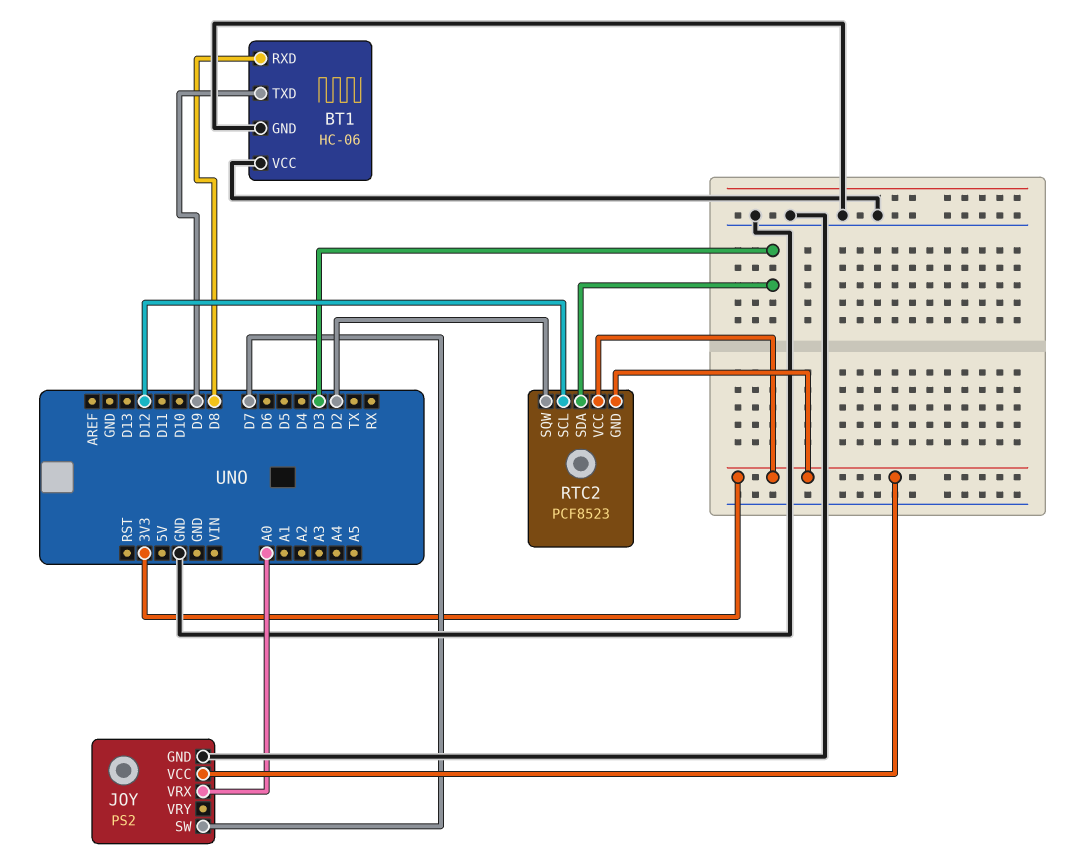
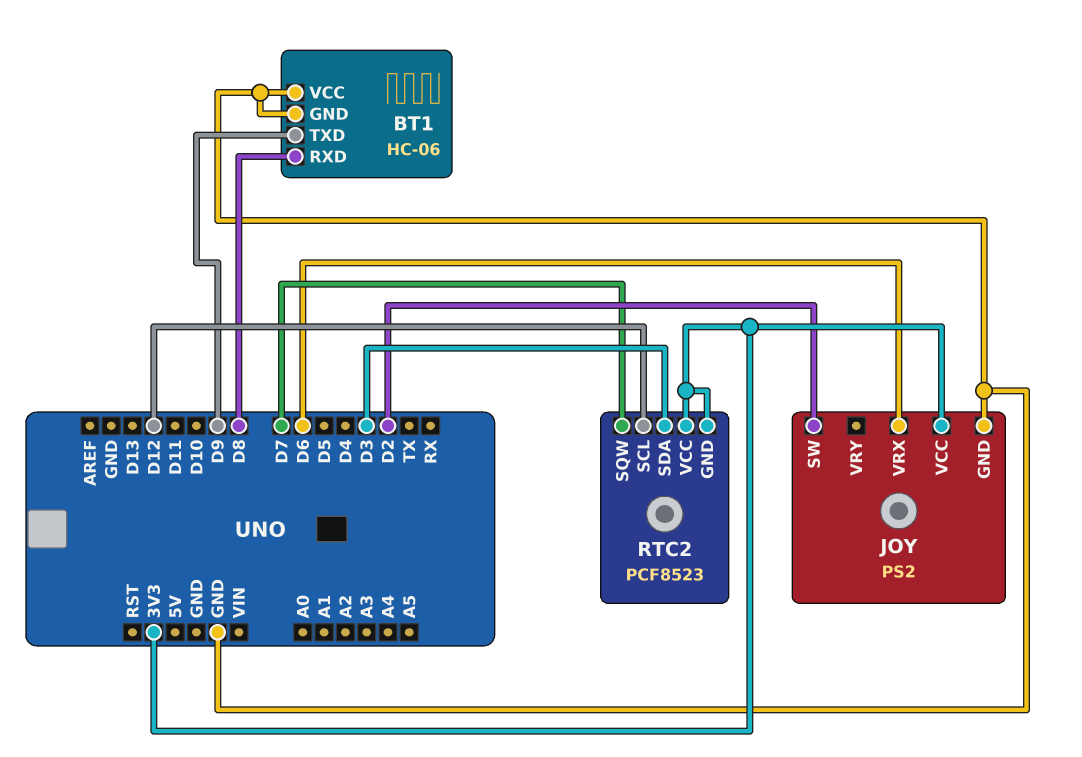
JOY pin SW: D7 -> D2
JOY pin VRX: A0 -> D6
RTC2 pin SQW: D2 -> D7

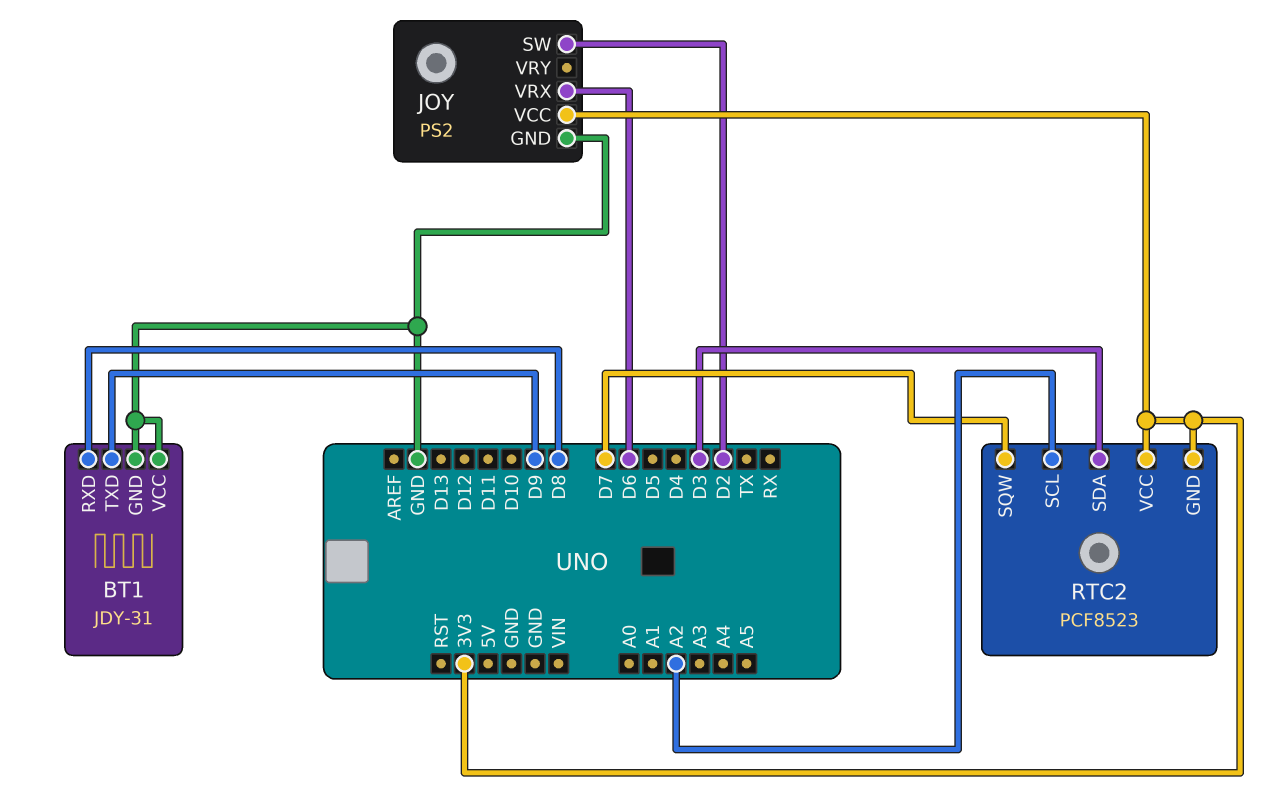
BT1: HC-06 -> JDY-31
RTC2 pin SCL: D12 -> A2

